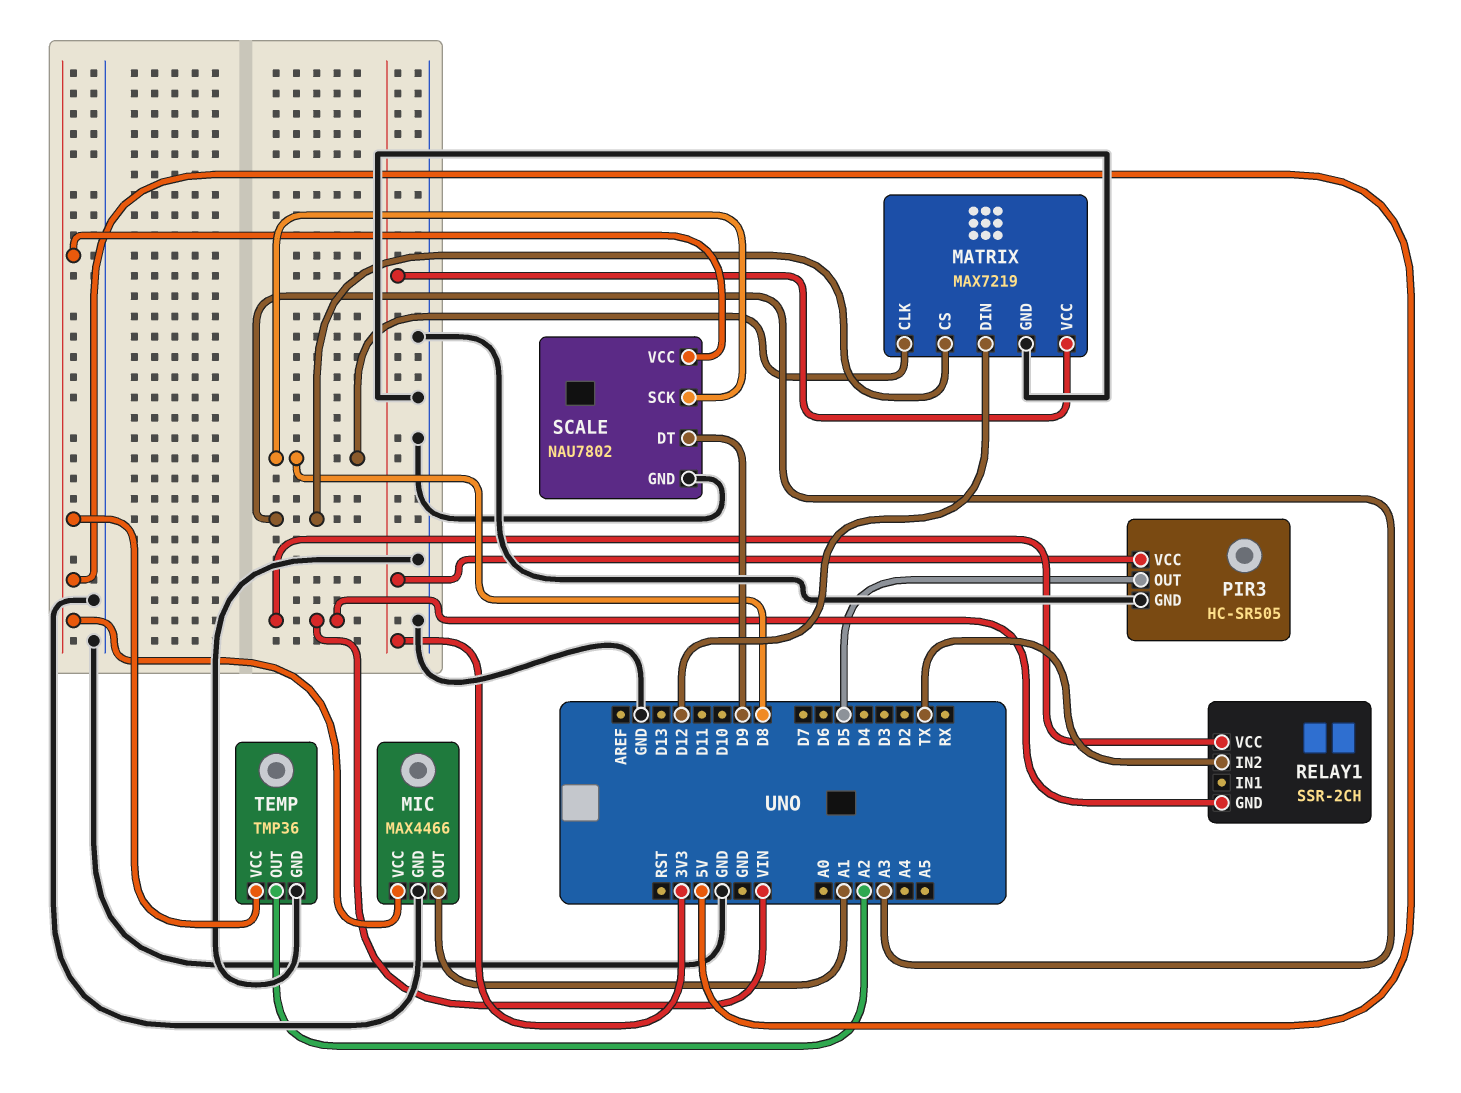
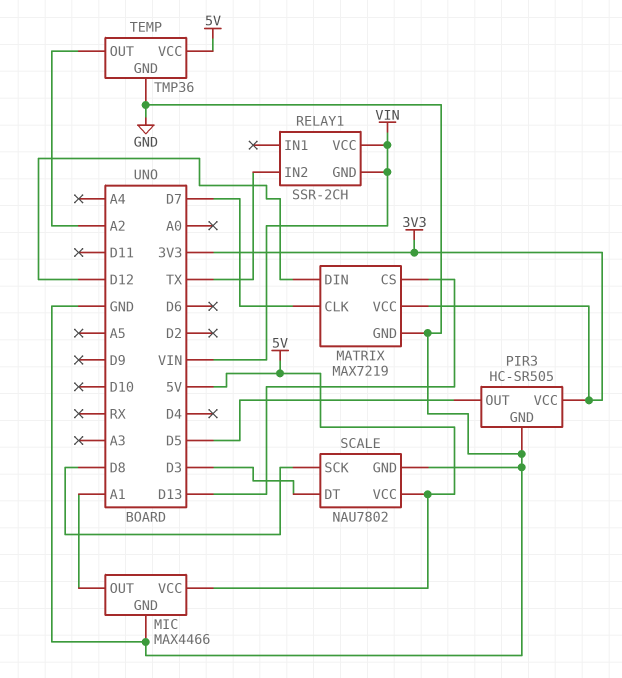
MATRIX pin CLK: D8 -> D7
MATRIX pin CS: A3 -> D13
SCALE pin DT: D9 -> D3

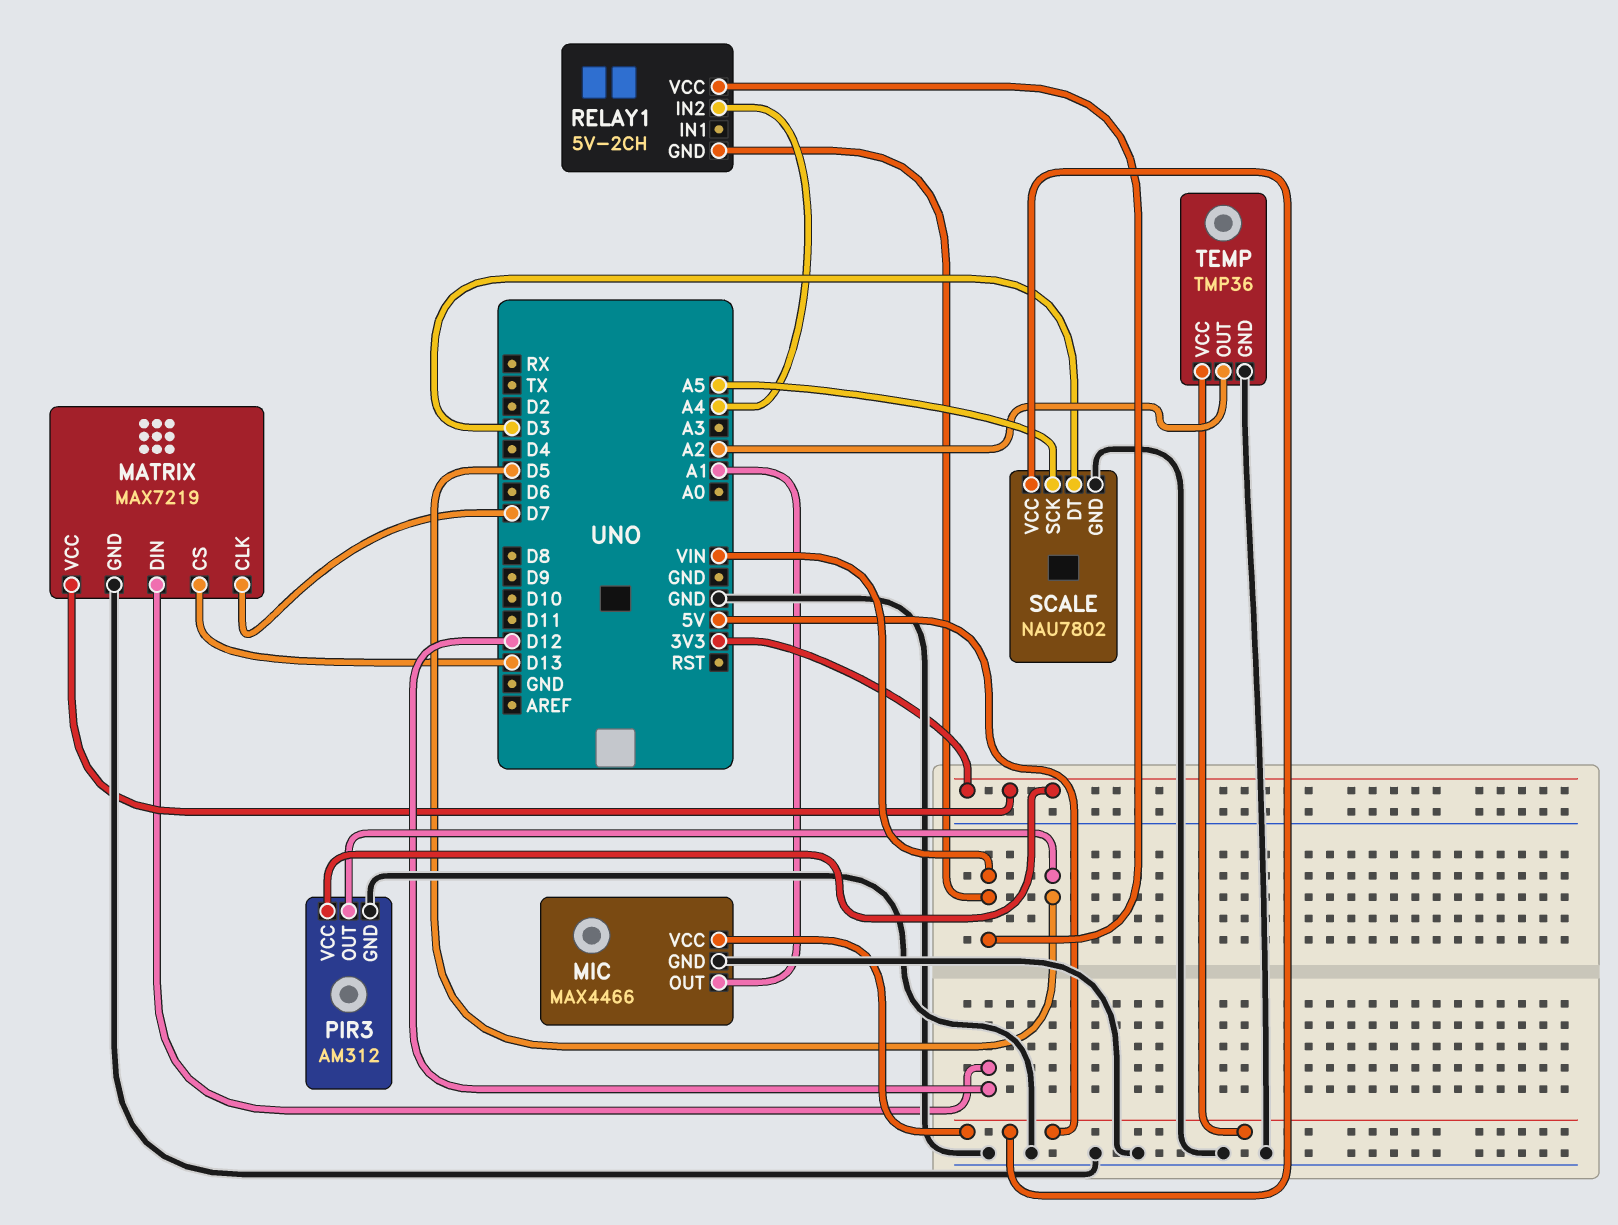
PIR3: HC-SR505 -> AM312
RELAY1: SSR-2CH -> 5V-2CH
RELAY1 pin IN2: TX -> A4
SCALE pin SCK: D8 -> A5

